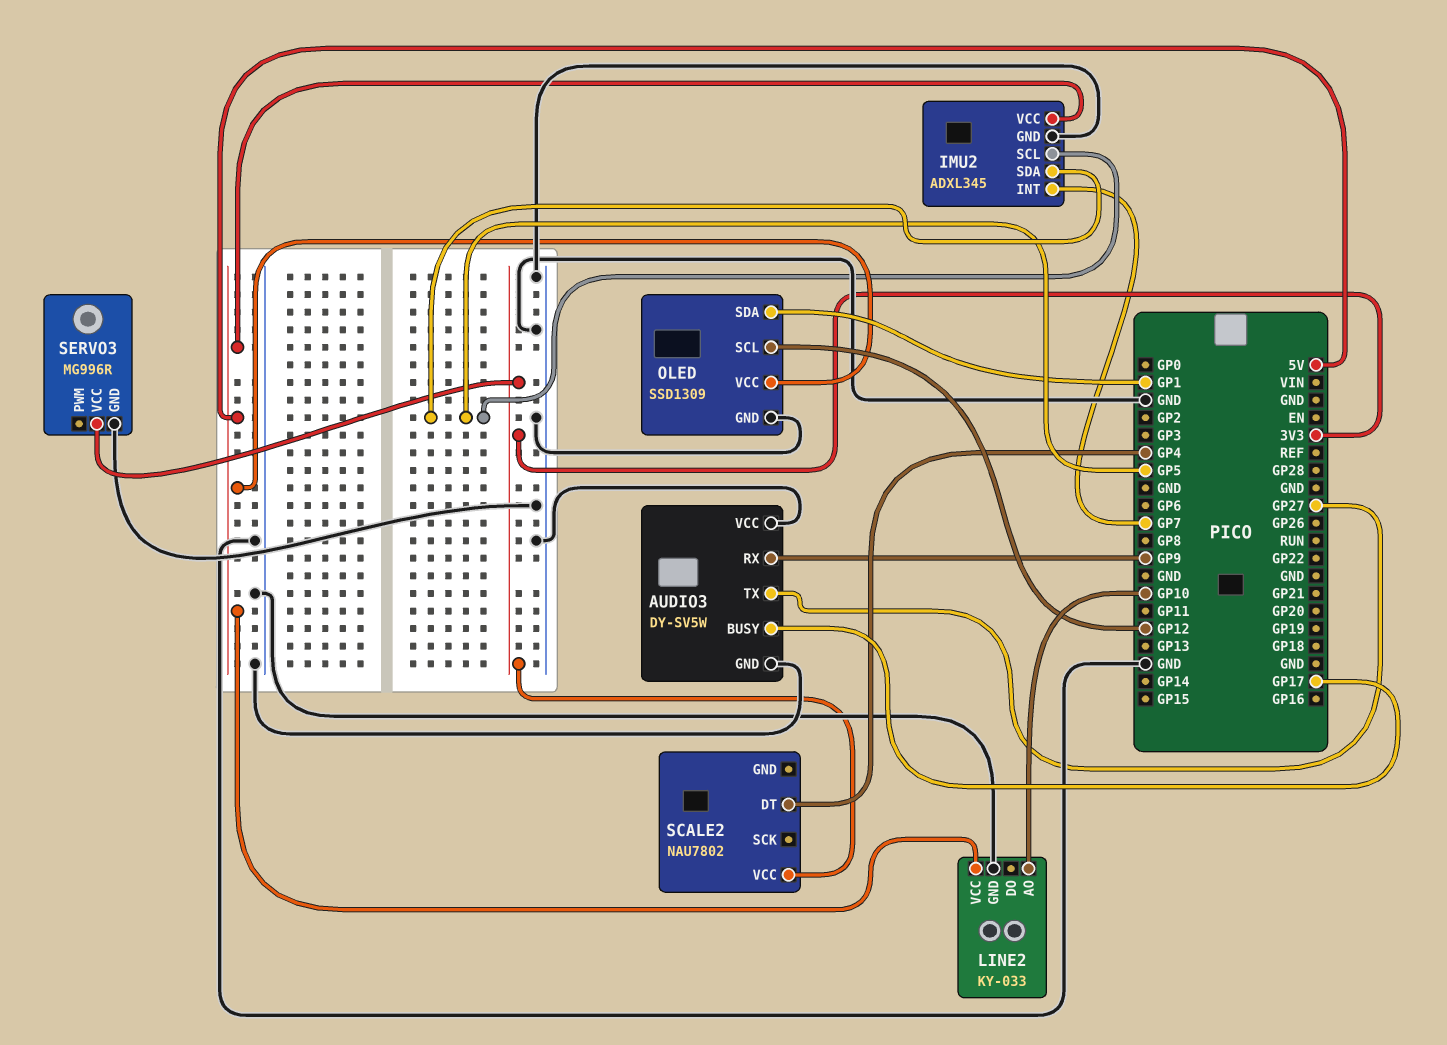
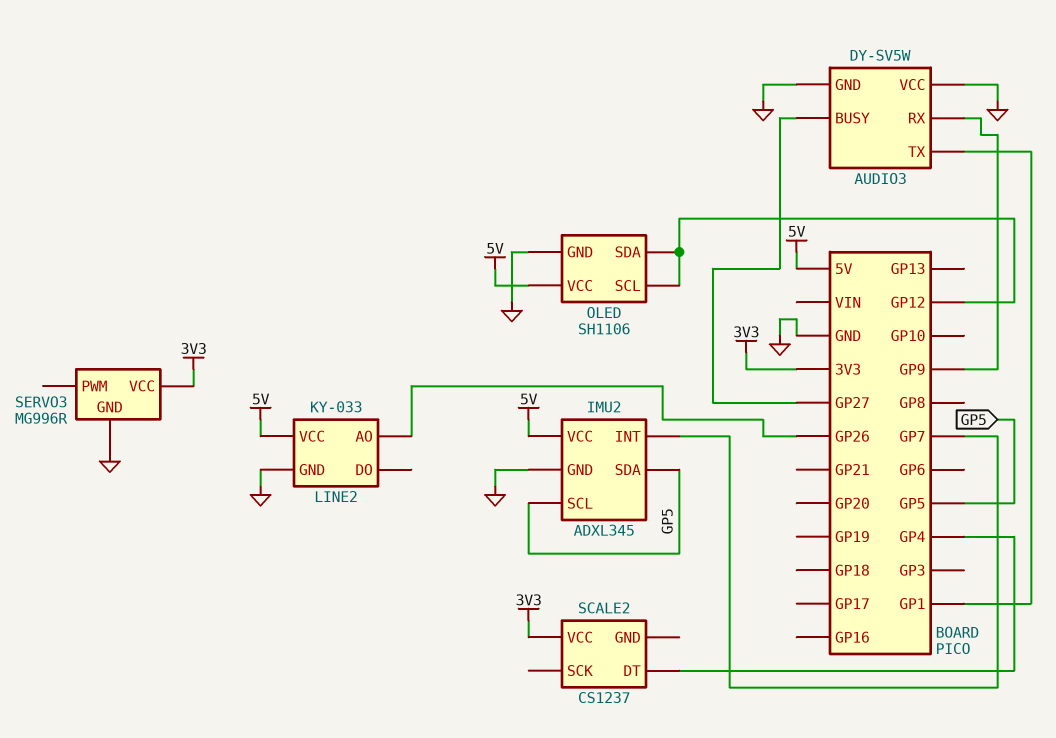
AUDIO3 pin BUSY: GP17 -> GP27
AUDIO3 pin TX: GP27 -> GP1
LINE2 pin AO: GP10 -> GP26
OLED: SSD1309 -> SH1106
OLED pin SDA: GP1 -> GP12
SCALE2: NAU7802 -> CS1237

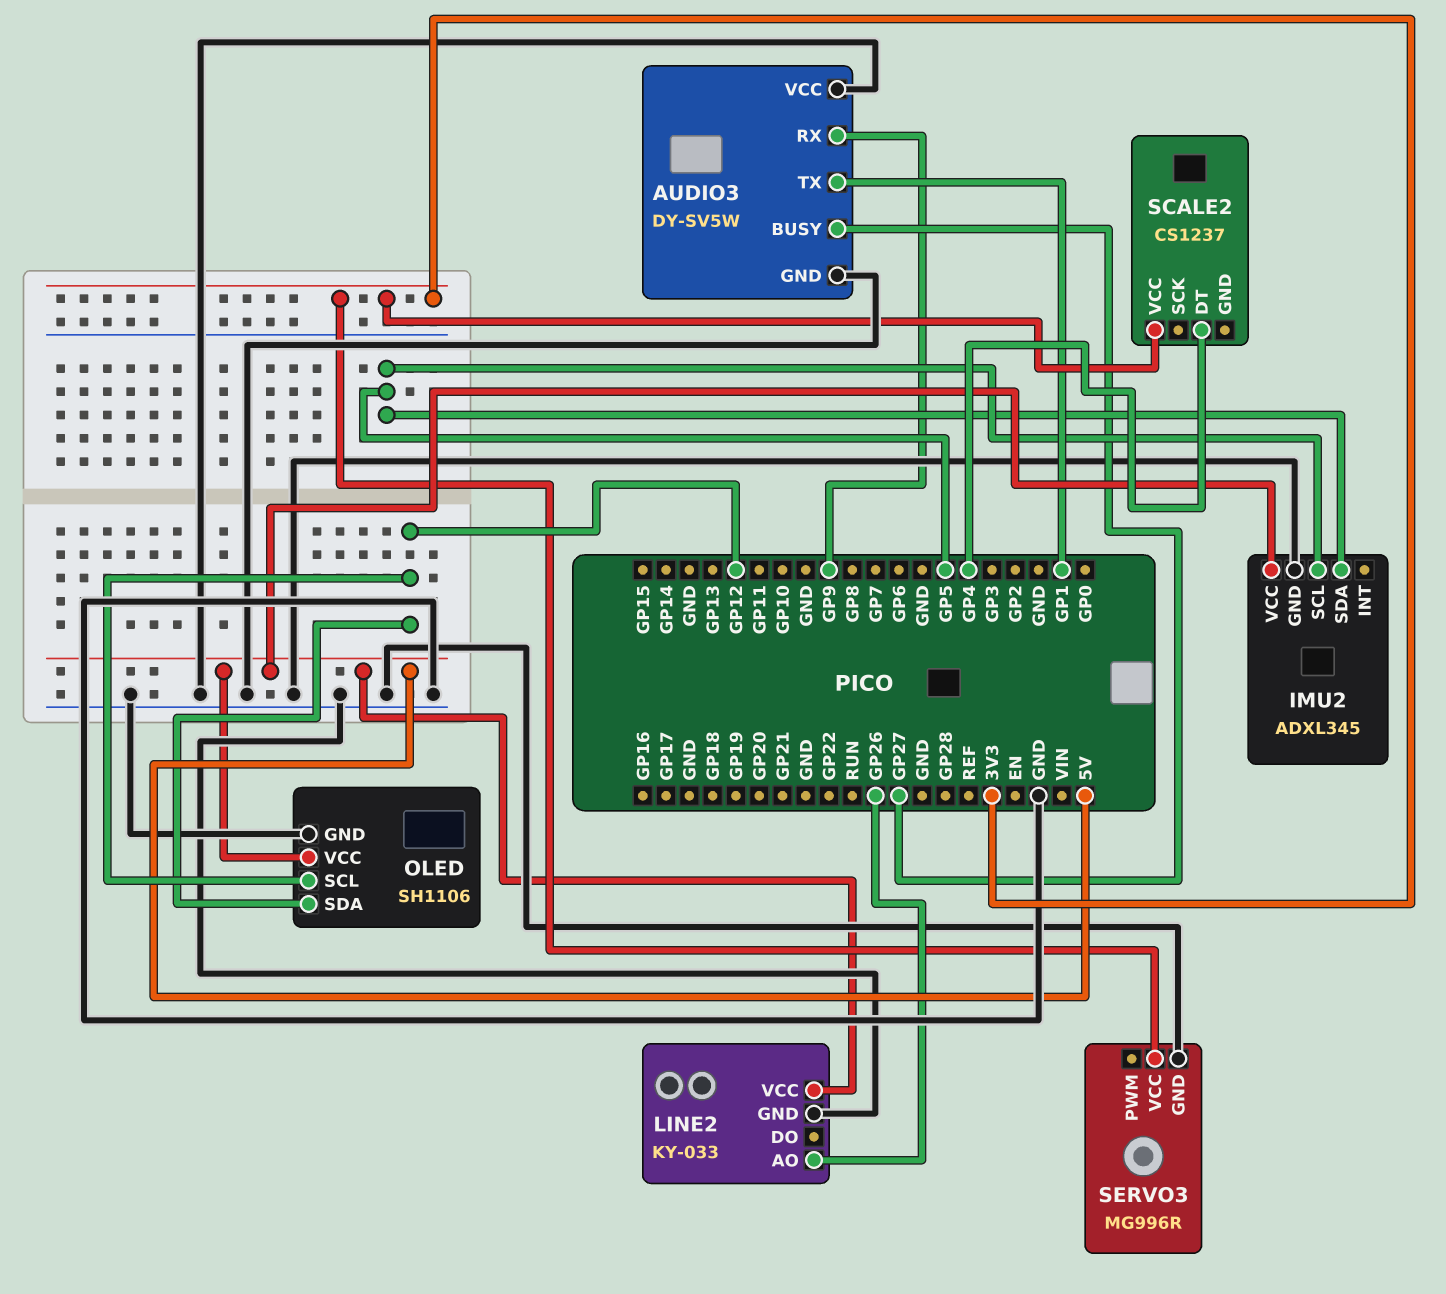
IMU2 pin INT: GP7 -> none

